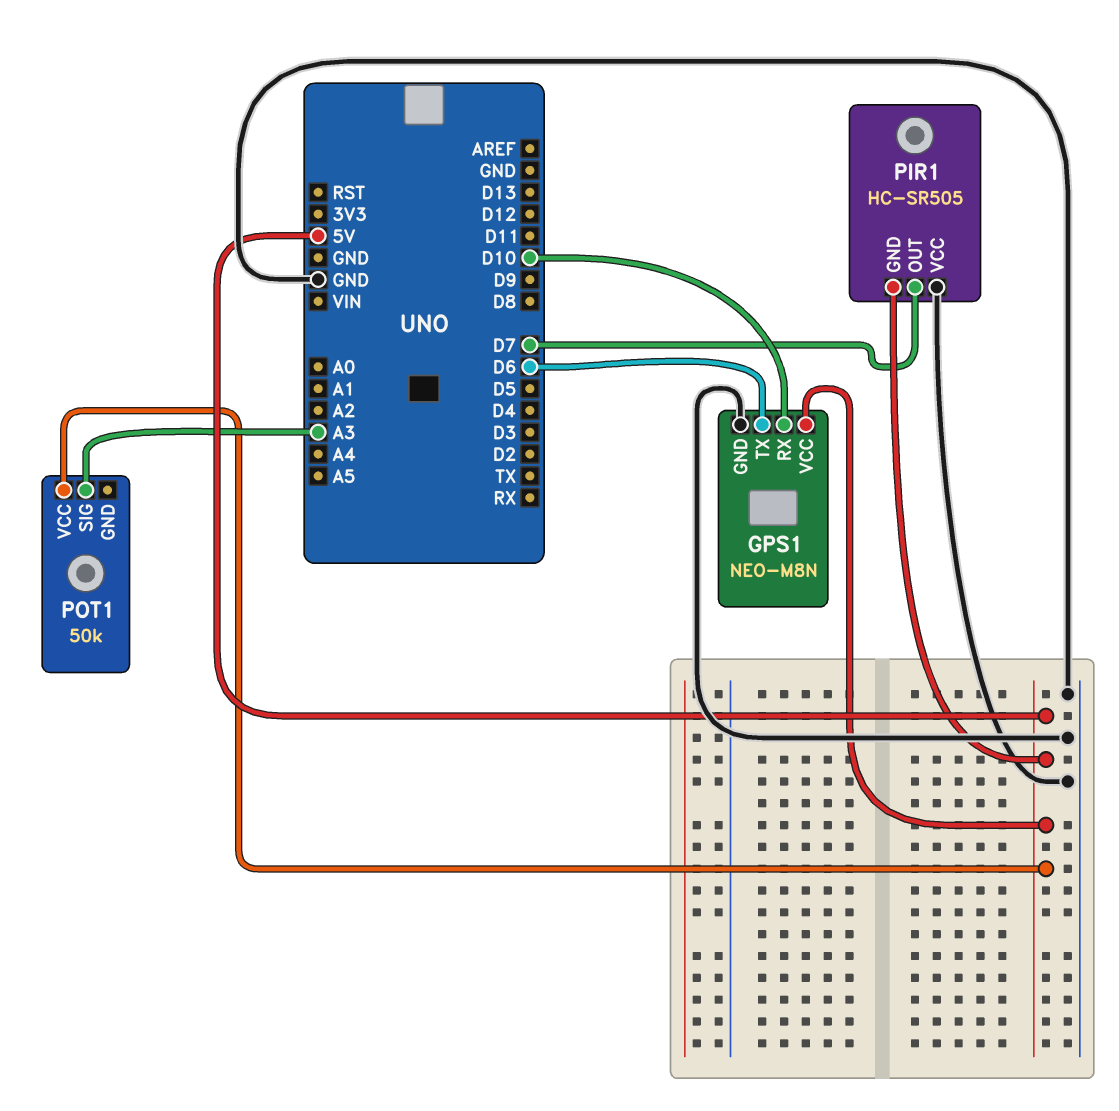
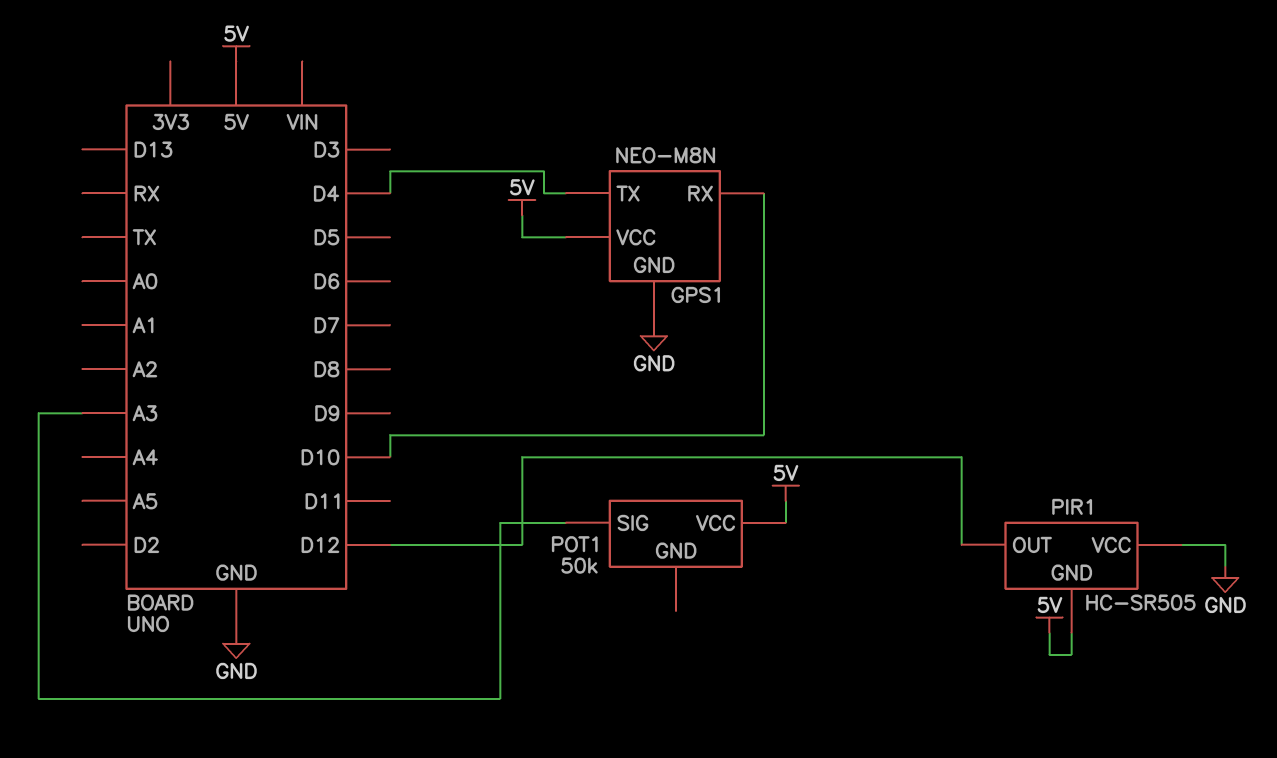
GPS1 pin TX: D6 -> D4
PIR1 pin OUT: D7 -> D12

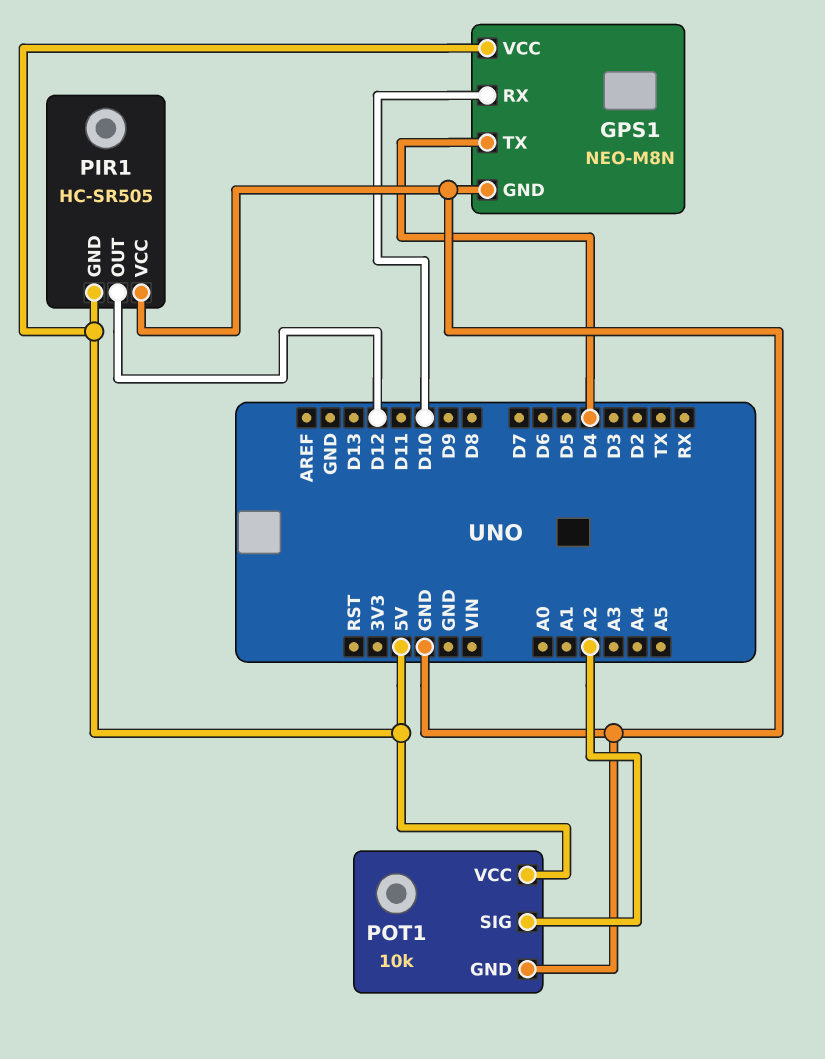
POT1: 50k -> 10k
POT1 pin GND: none -> GND
POT1 pin SIG: A3 -> A2

